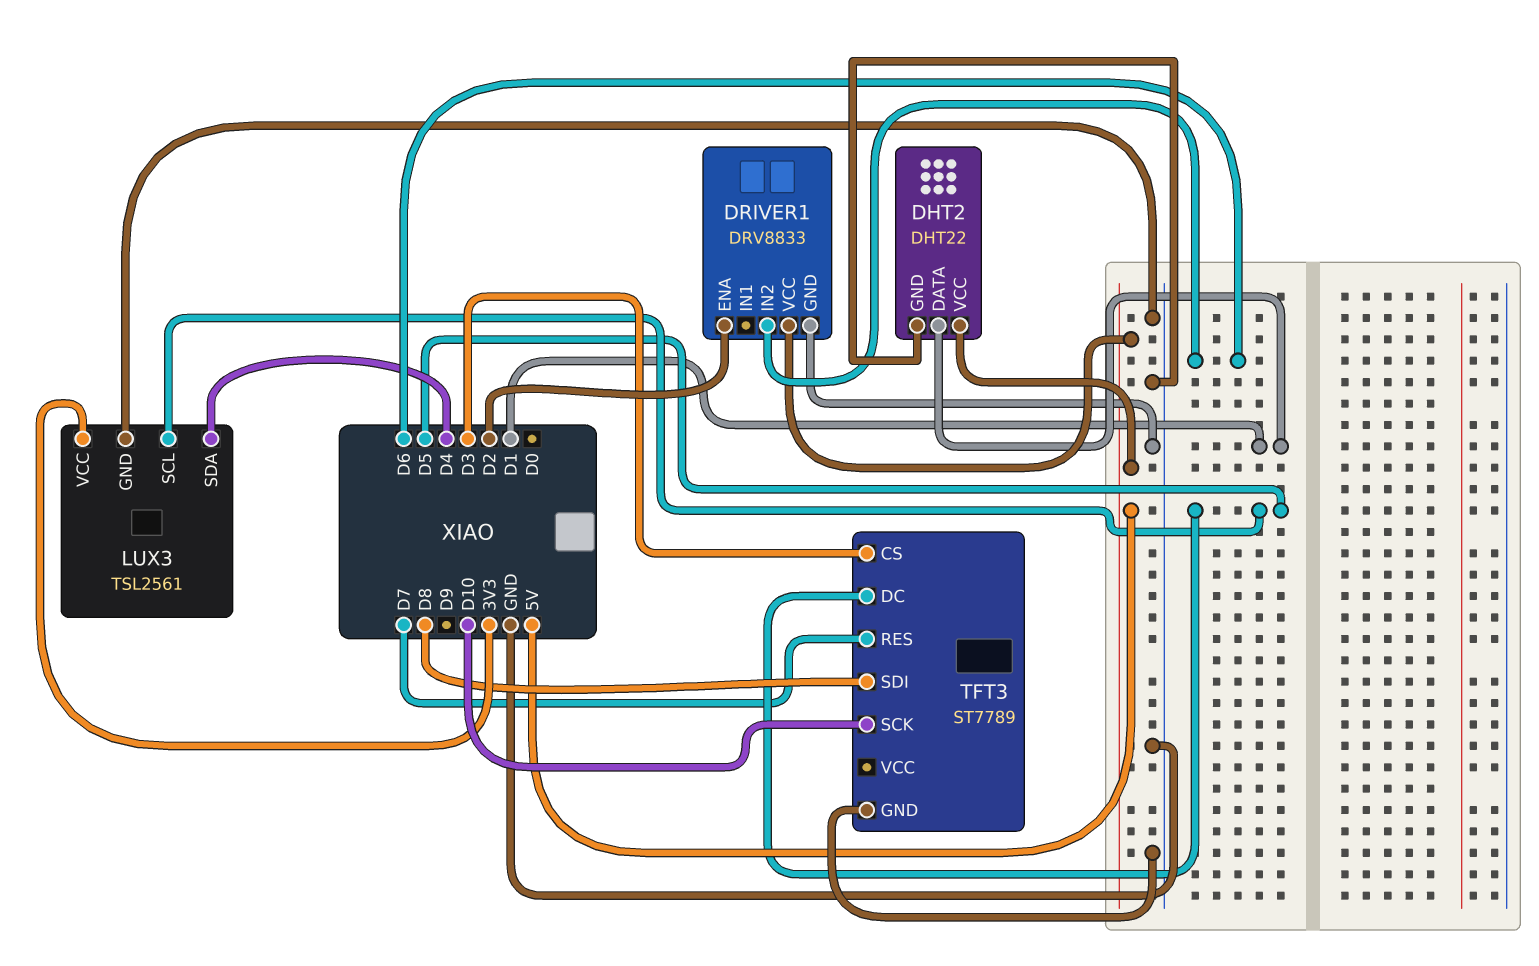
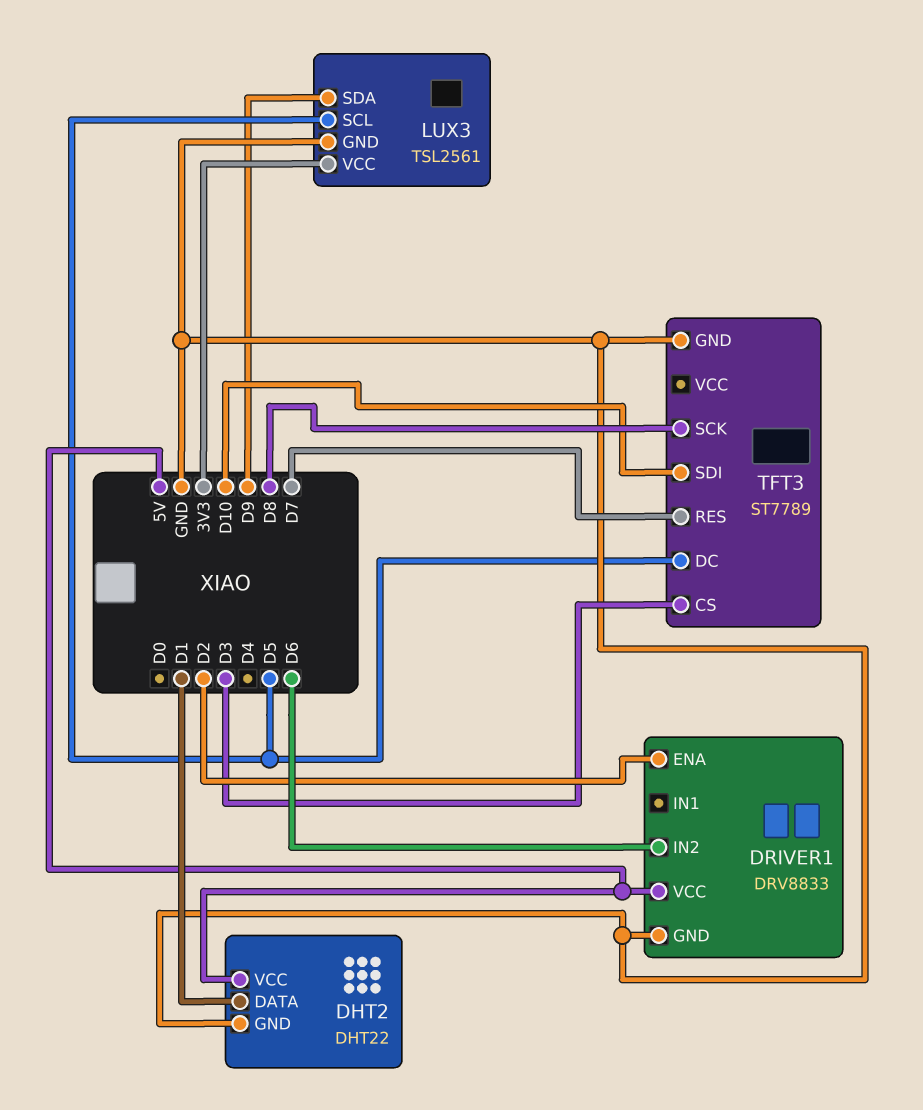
LUX3 pin SDA: D4 -> D9
TFT3 pin SCK: D10 -> D8
TFT3 pin SDI: D8 -> D10

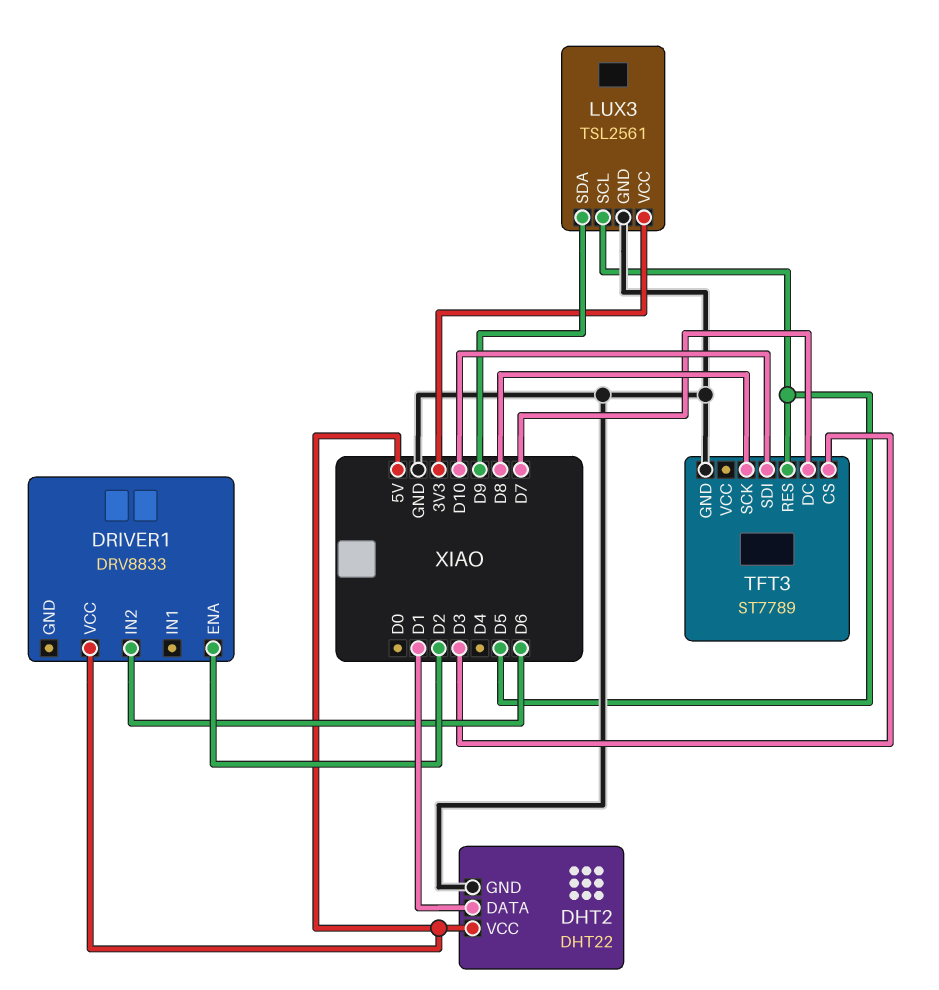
DRIVER1 pin GND: GND -> none
TFT3 pin DC: D5 -> D7
TFT3 pin RES: D7 -> D5

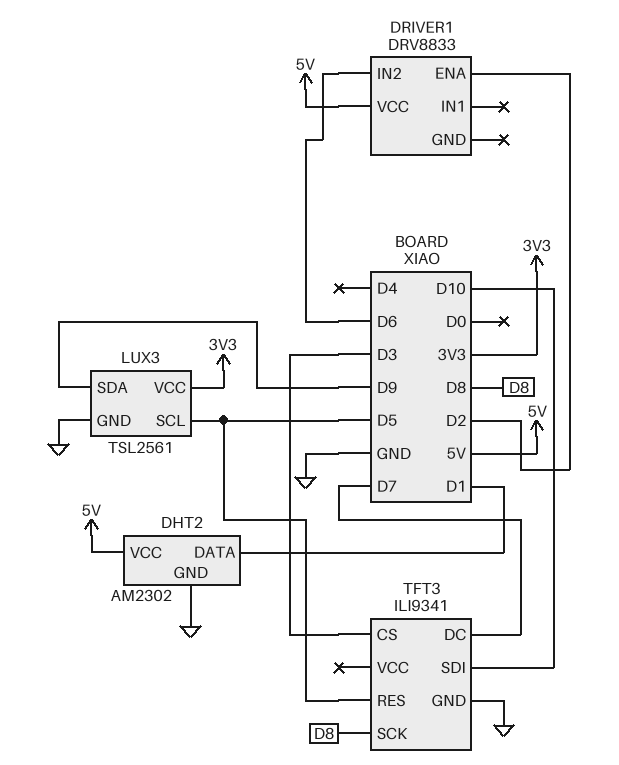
DHT2: DHT22 -> AM2302
TFT3: ST7789 -> ILI9341

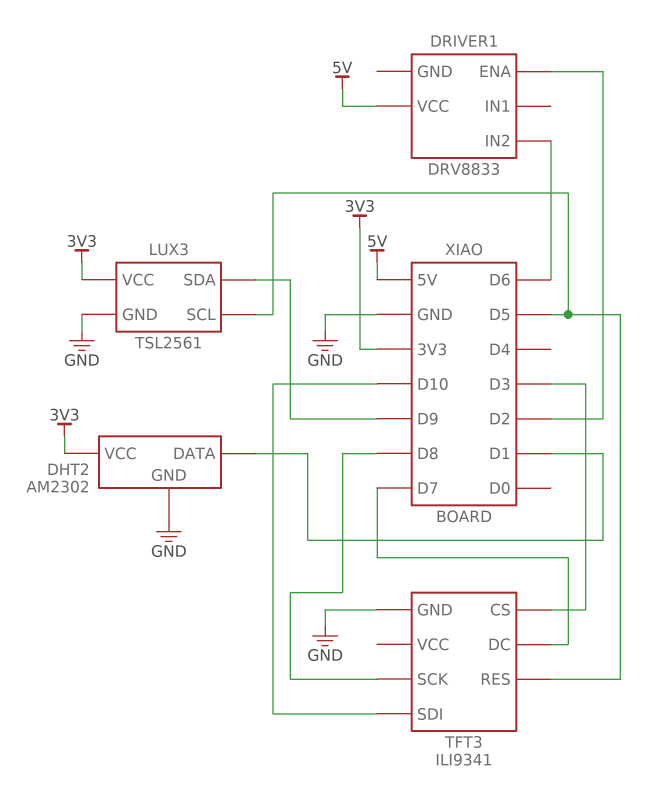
DHT2 pin VCC: 5V -> 3V3

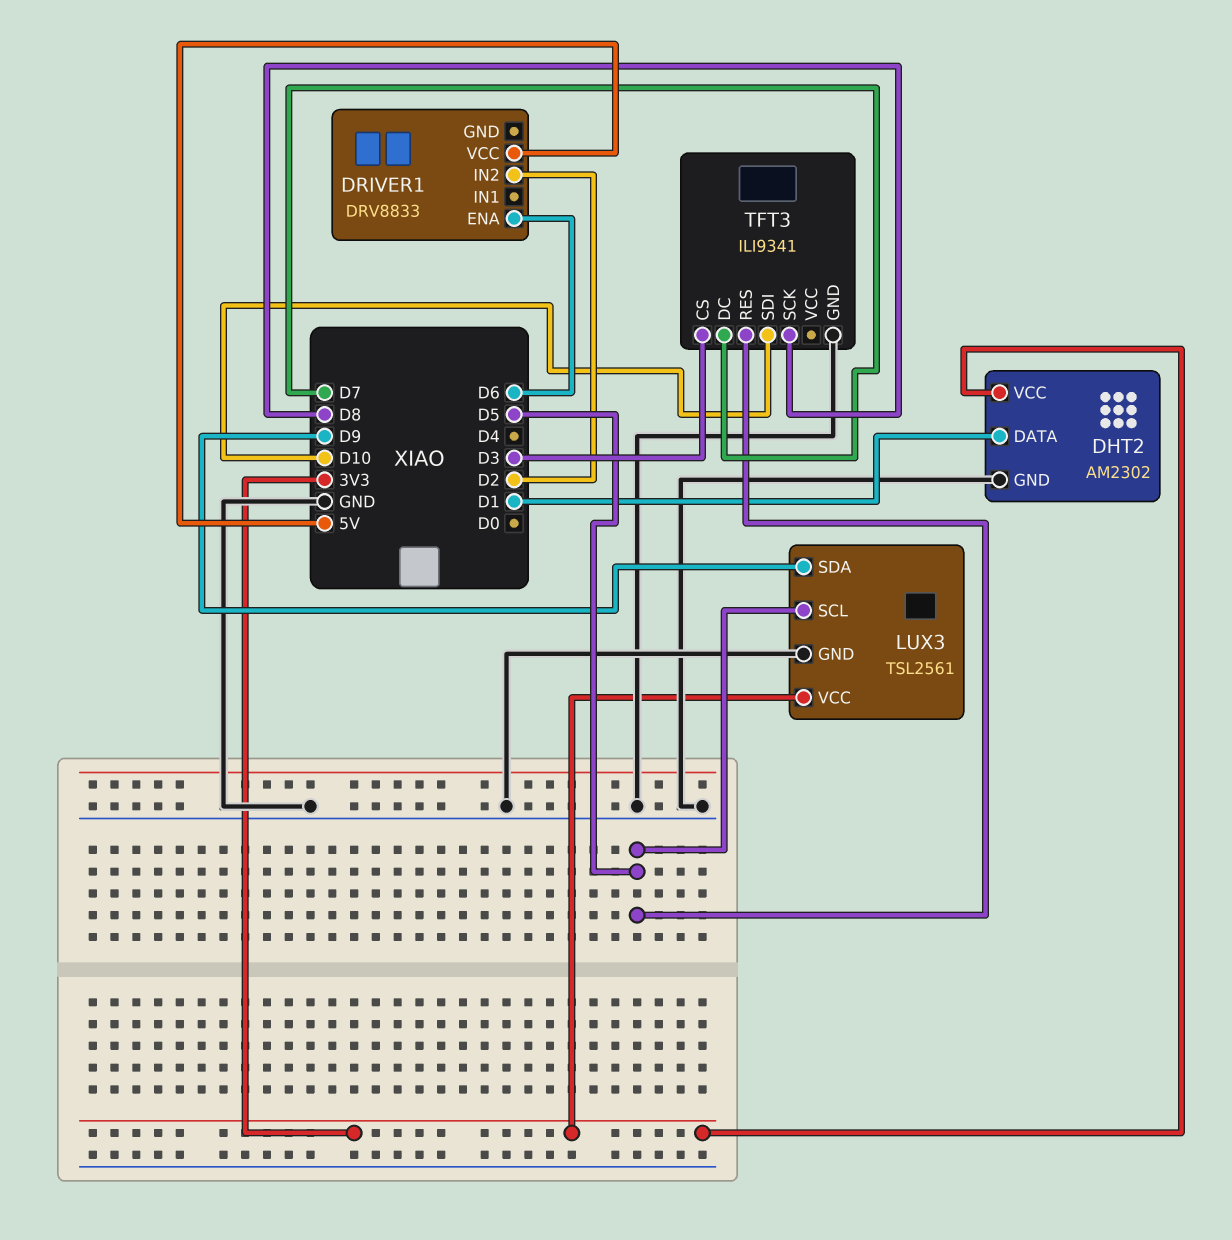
DRIVER1 pin ENA: D2 -> D6
DRIVER1 pin IN2: D6 -> D2

